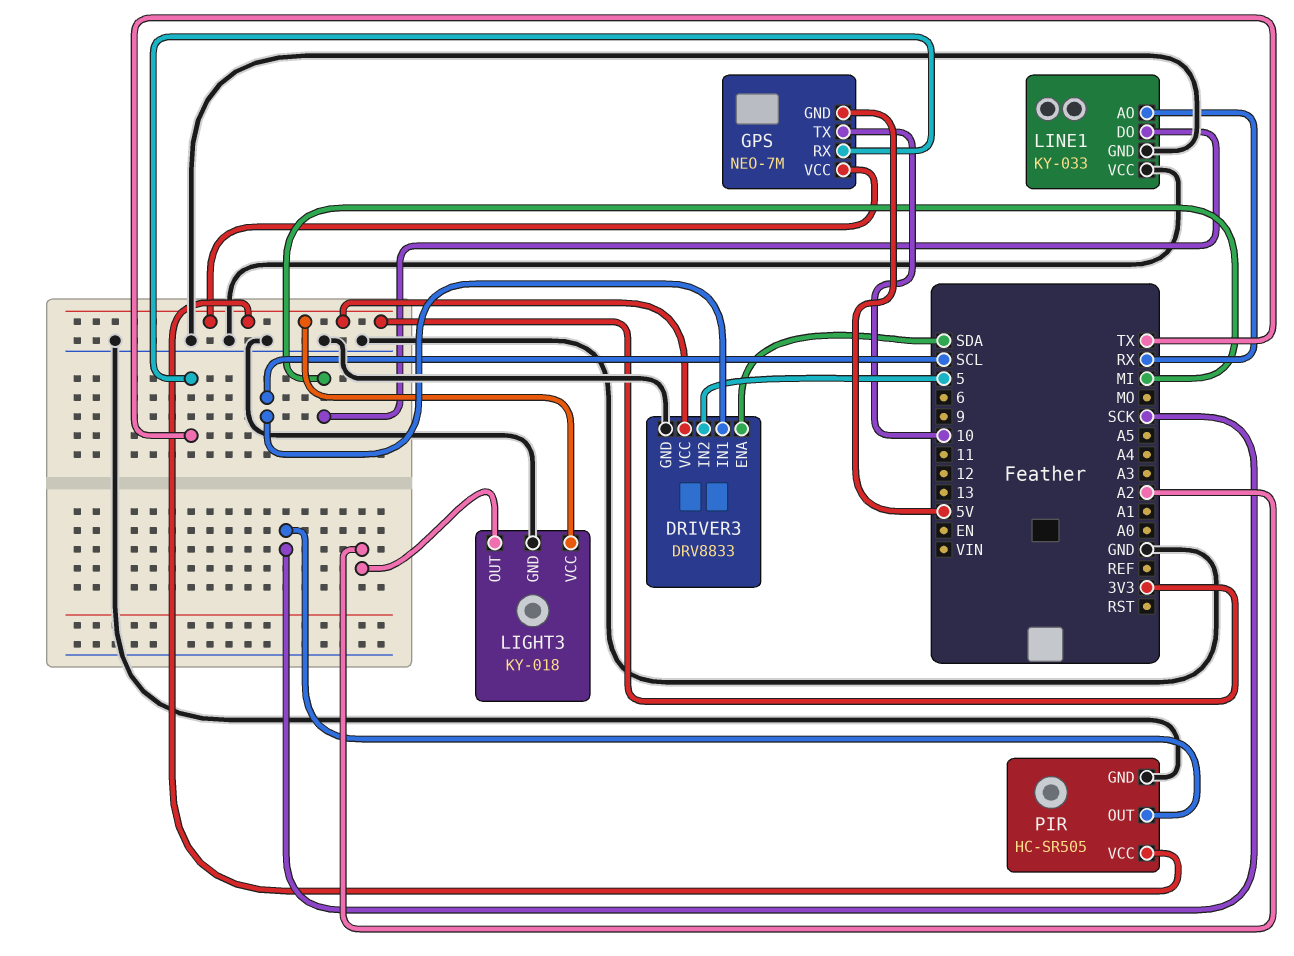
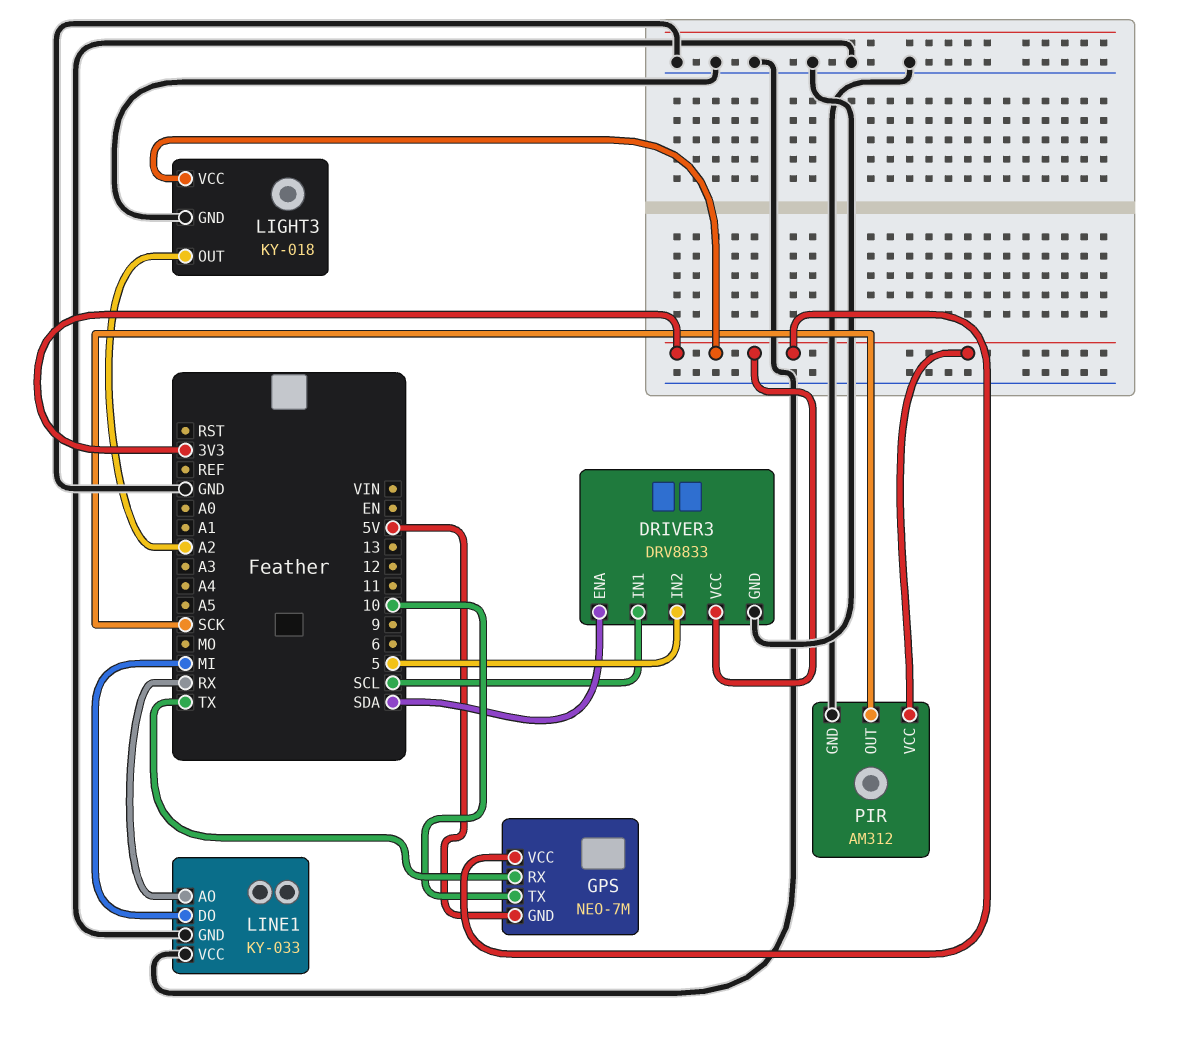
PIR: HC-SR505 -> AM312

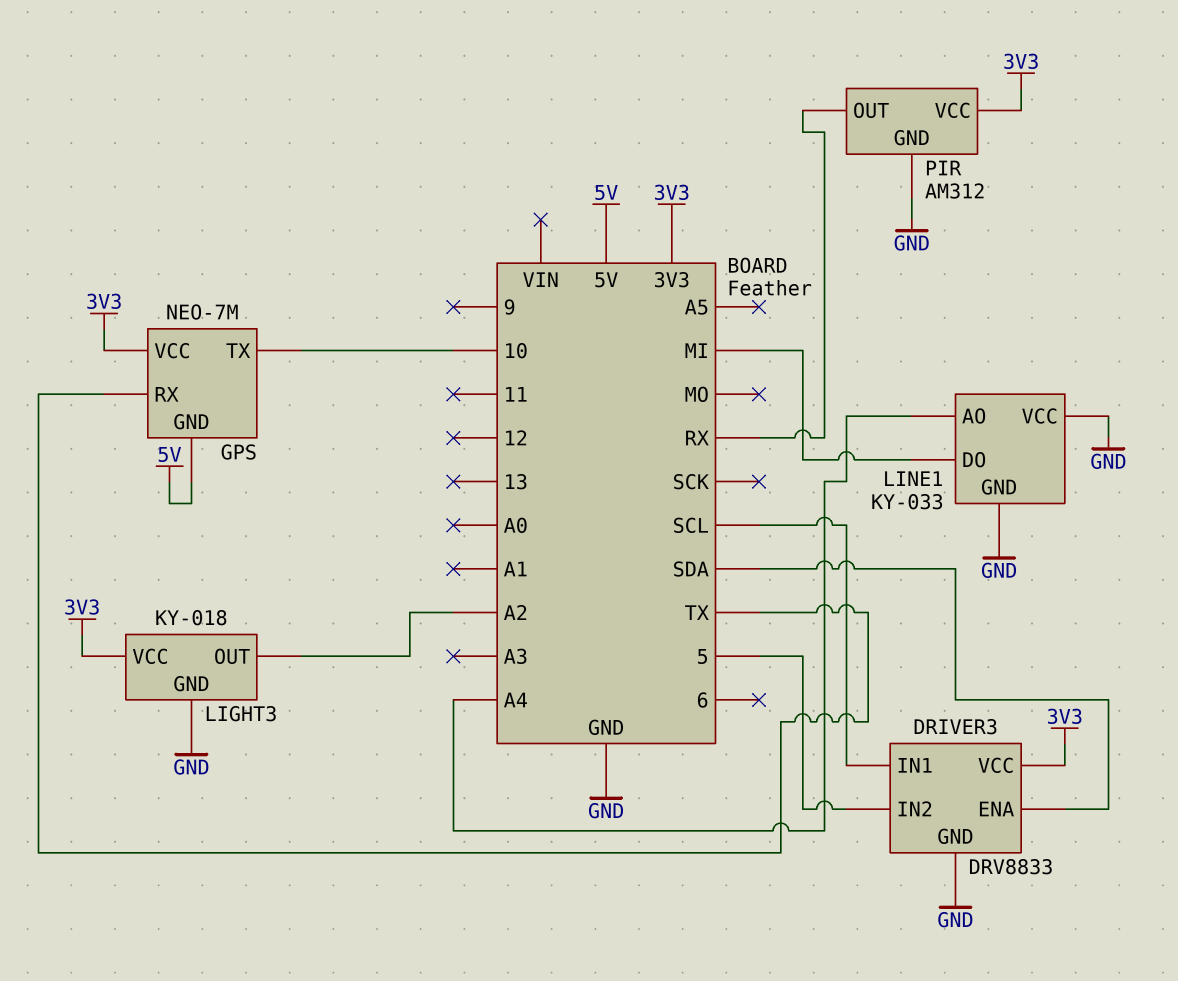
LINE1 pin AO: RX -> A4
PIR pin OUT: SCK -> RX

